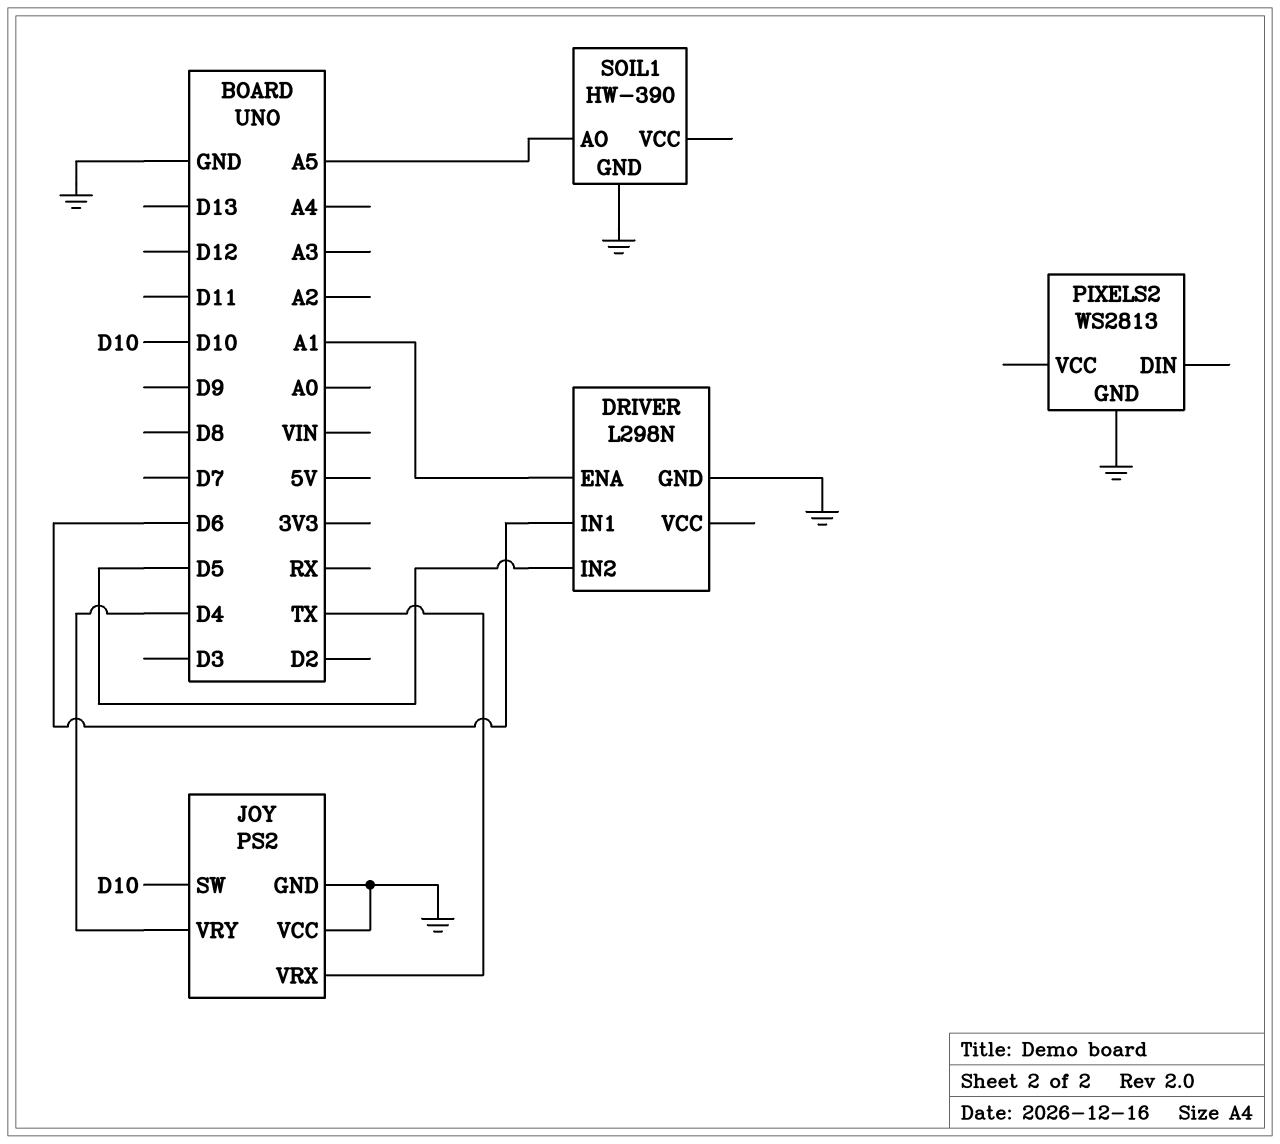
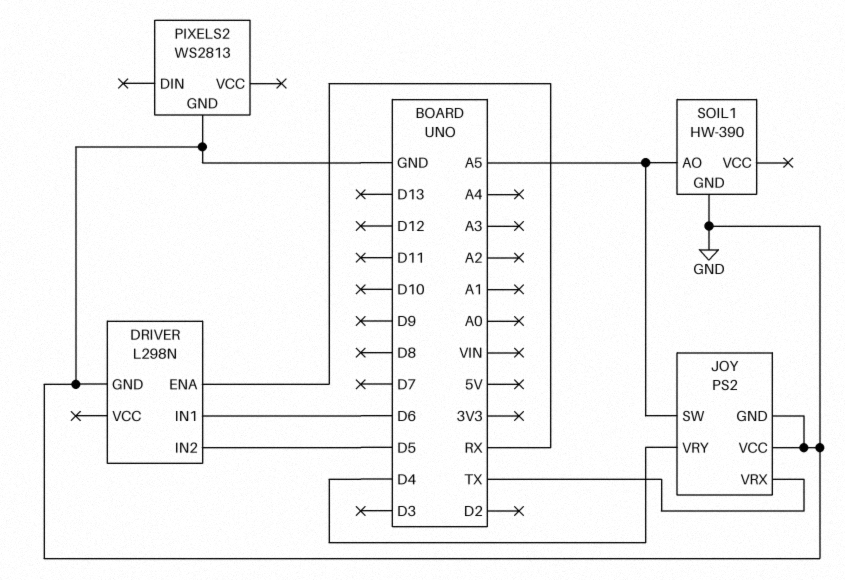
DRIVER pin ENA: A1 -> RX
JOY pin SW: D10 -> A5

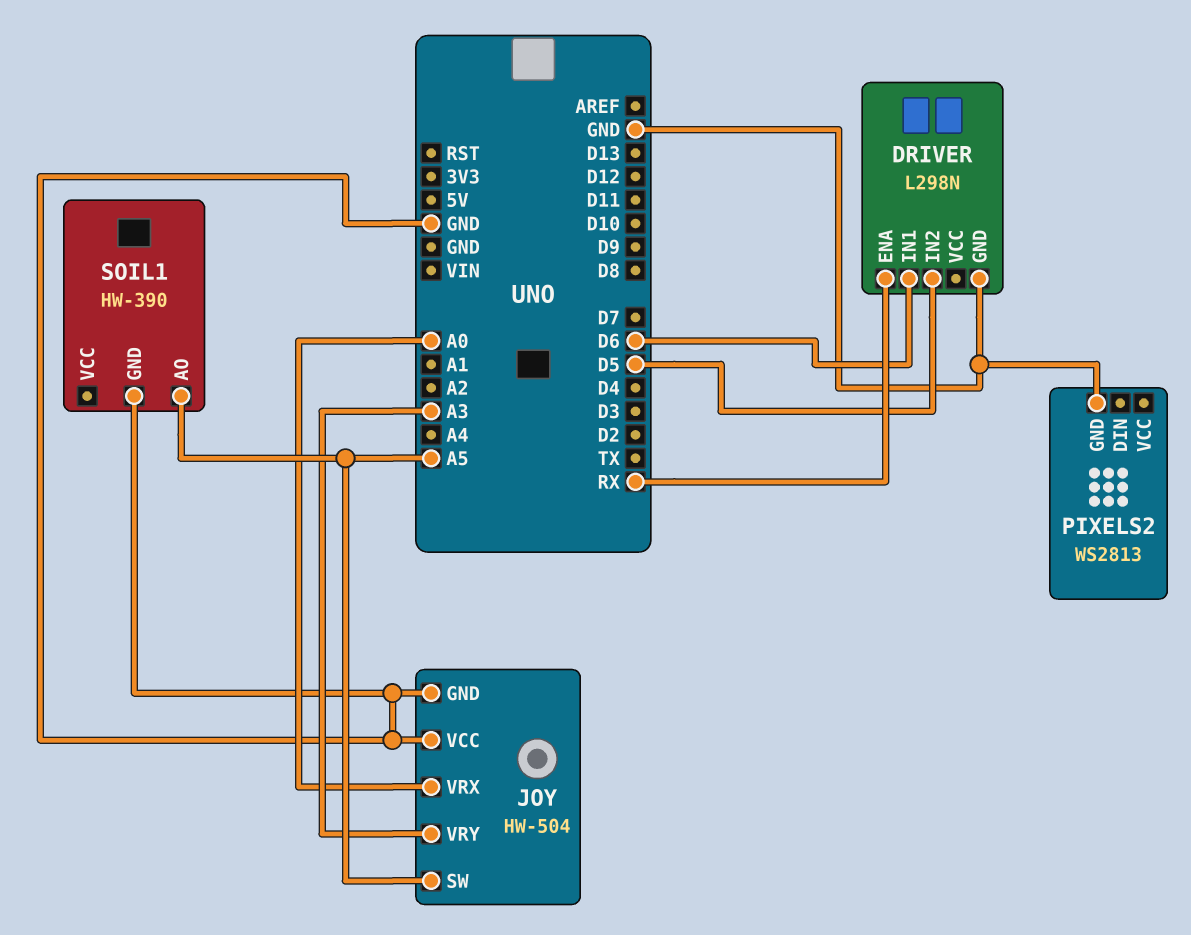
JOY: PS2 -> HW-504
JOY pin VRX: TX -> A0
JOY pin VRY: D4 -> A3

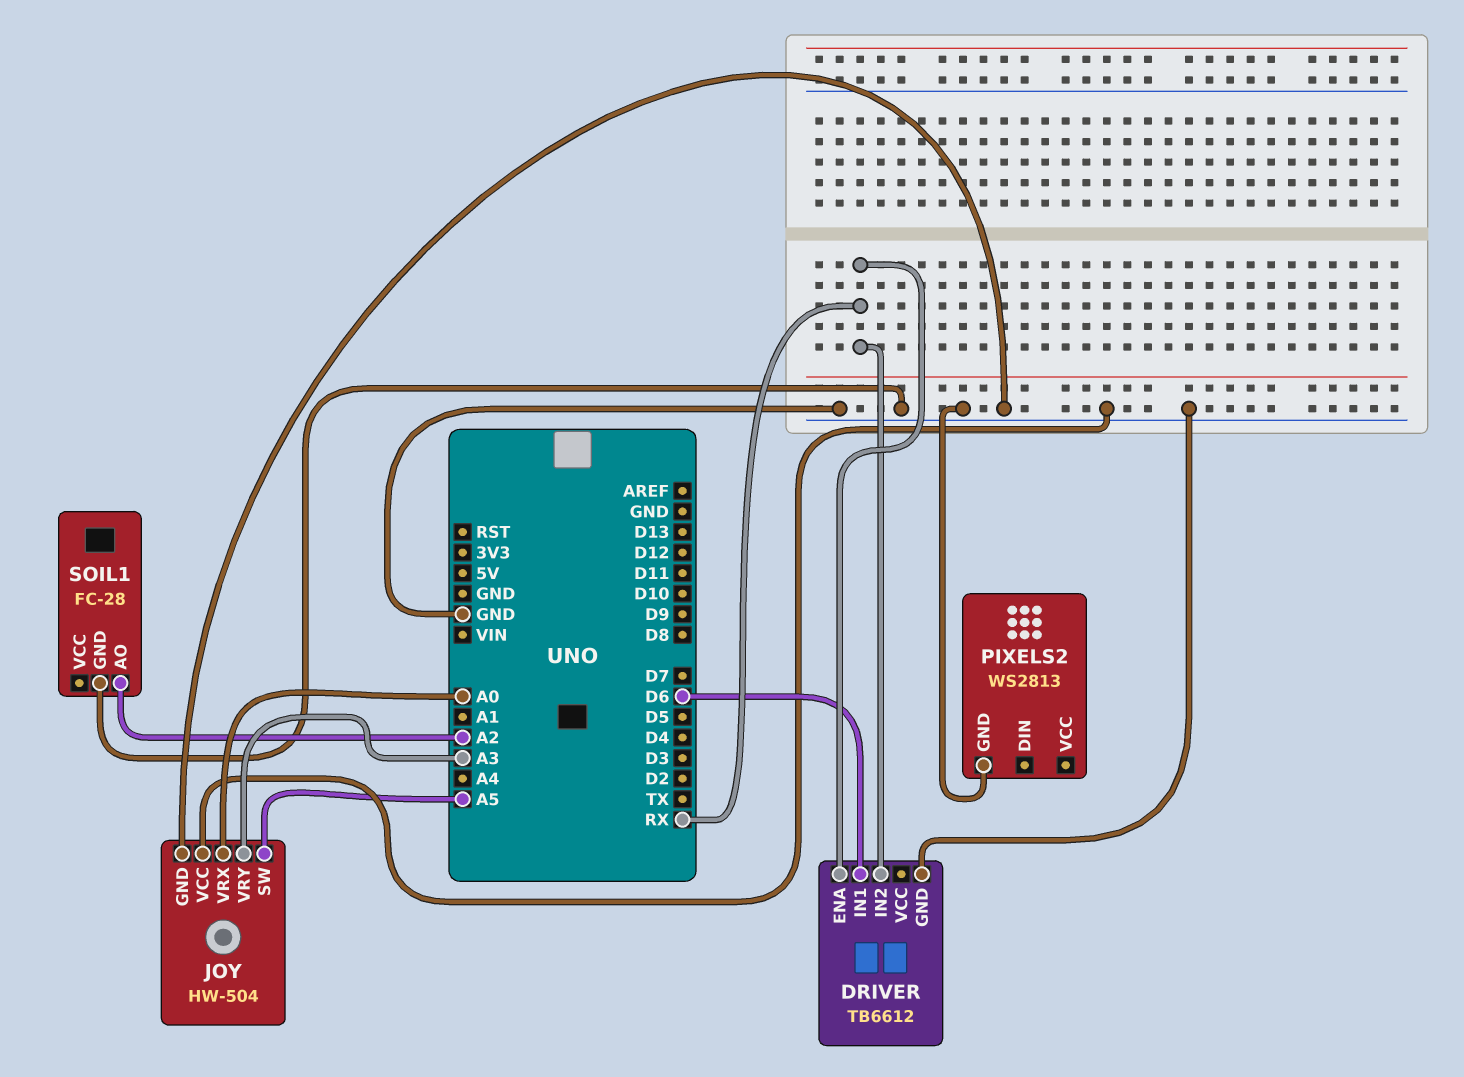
DRIVER: L298N -> TB6612
DRIVER pin IN2: D5 -> RX
SOIL1: HW-390 -> FC-28
SOIL1 pin AO: A5 -> A2

